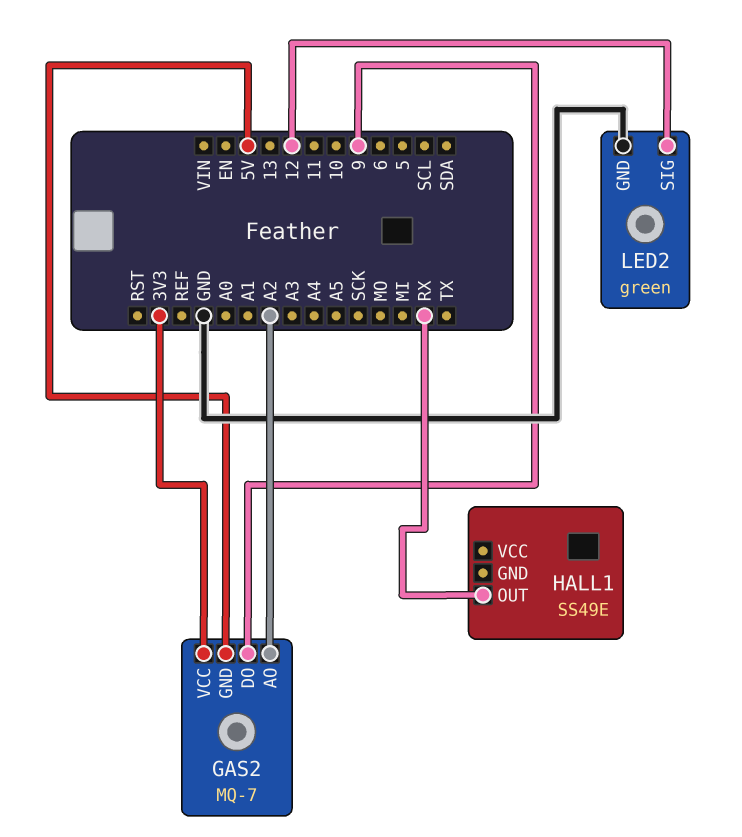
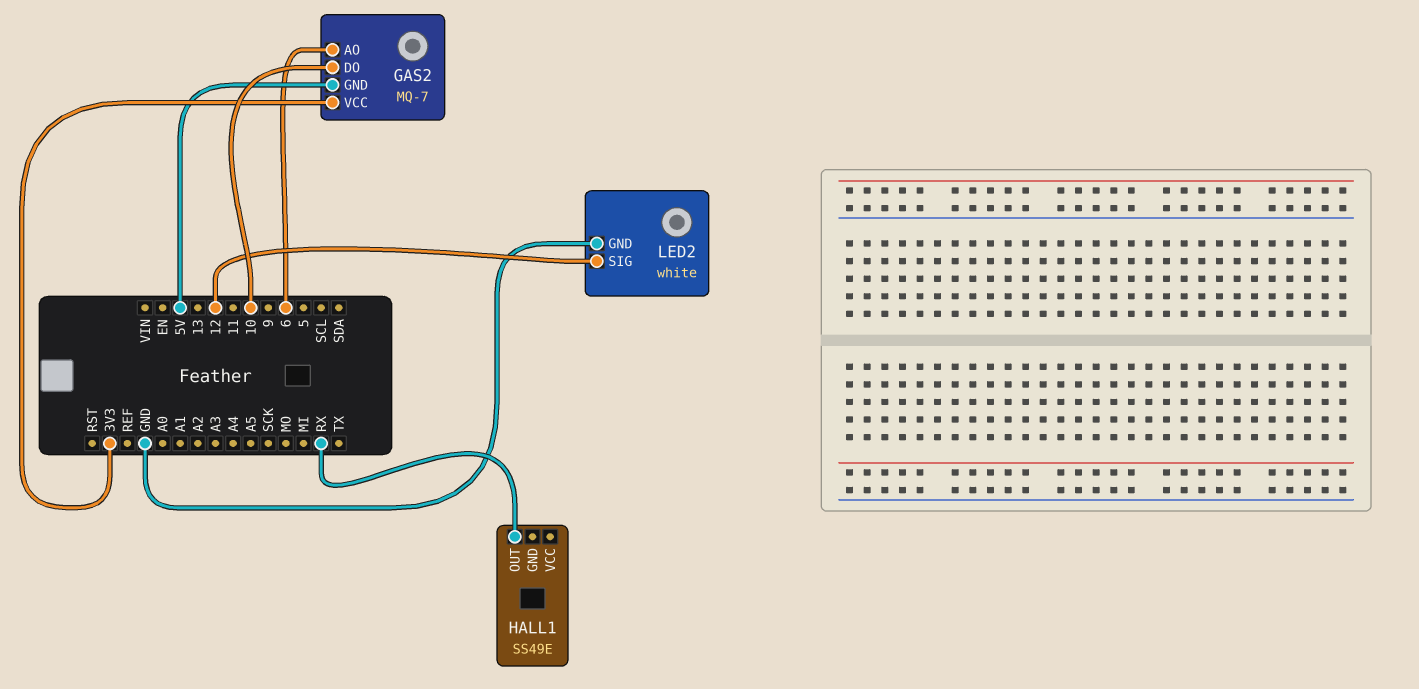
GAS2 pin AO: A2 -> 6
GAS2 pin DO: 9 -> 10
LED2: green -> white

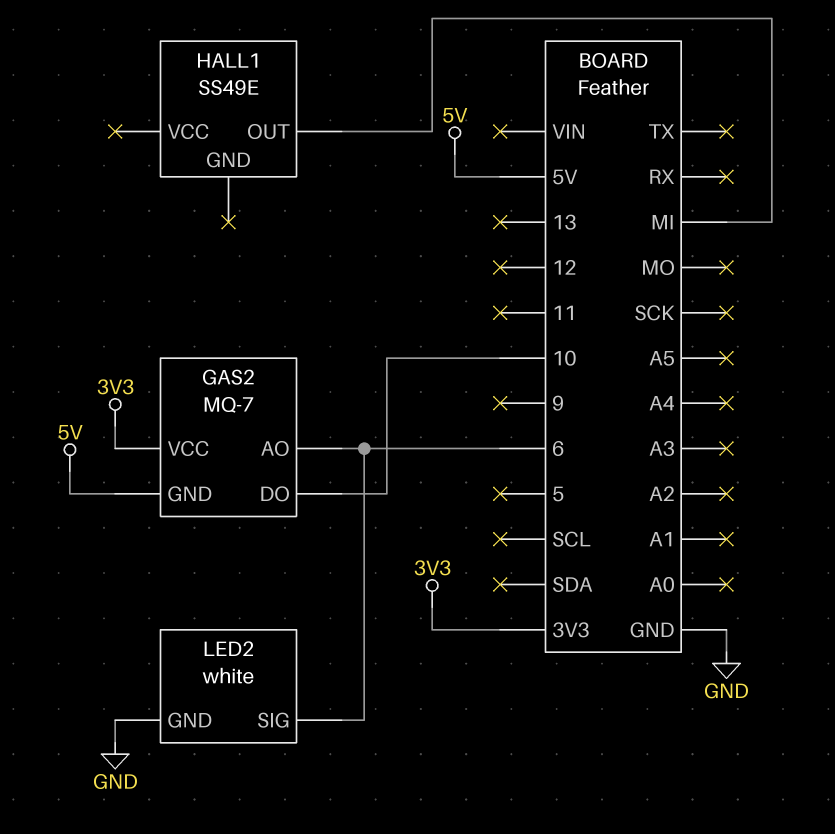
HALL1 pin OUT: RX -> MI
LED2 pin SIG: 12 -> 6

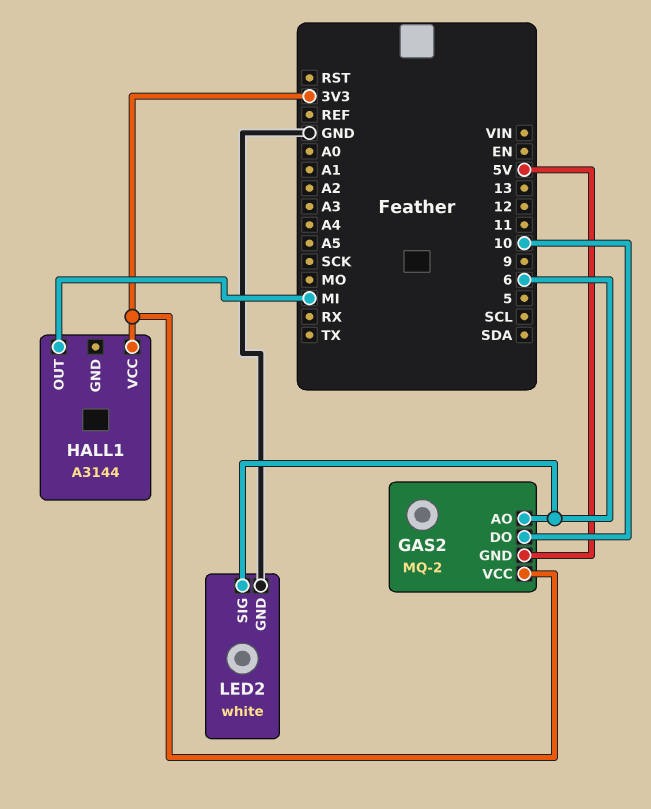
GAS2: MQ-7 -> MQ-2
HALL1: SS49E -> A3144
HALL1 pin VCC: none -> 3V3

